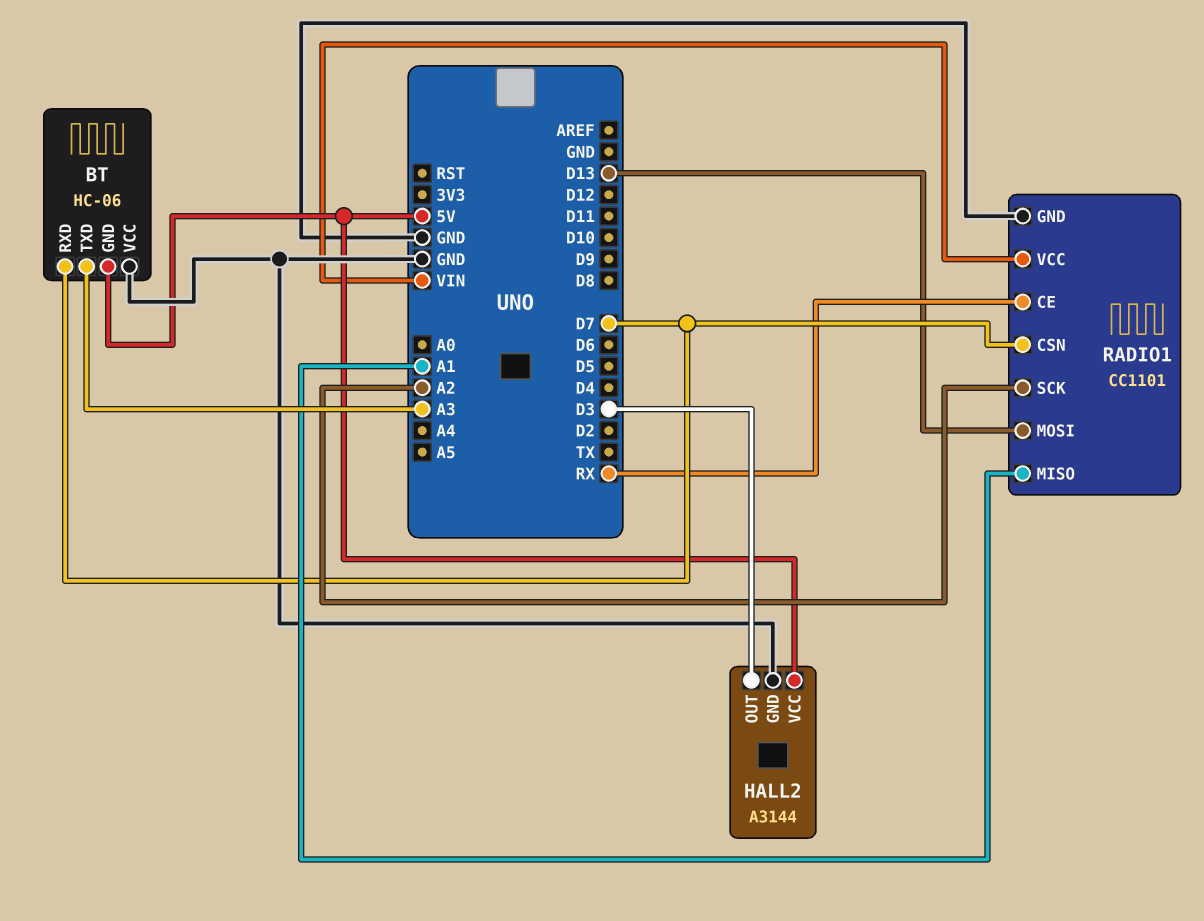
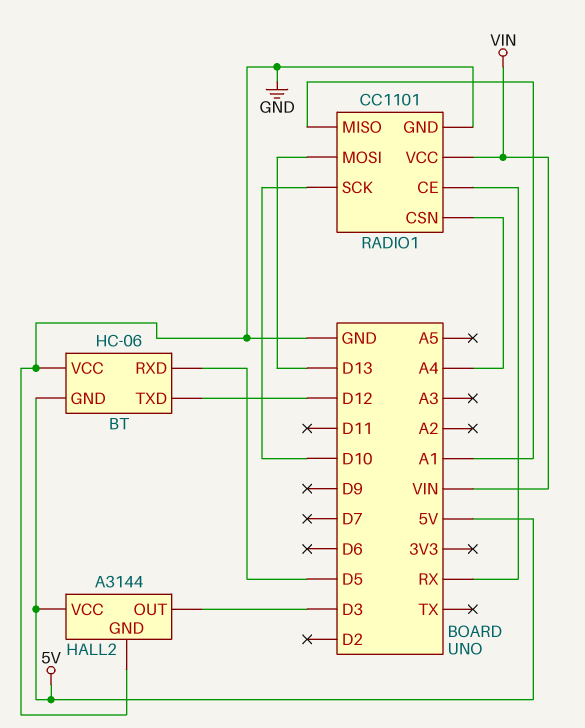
BT pin RXD: D7 -> D5
BT pin TXD: A3 -> D12
RADIO1 pin CSN: D7 -> A4
RADIO1 pin SCK: A2 -> D10

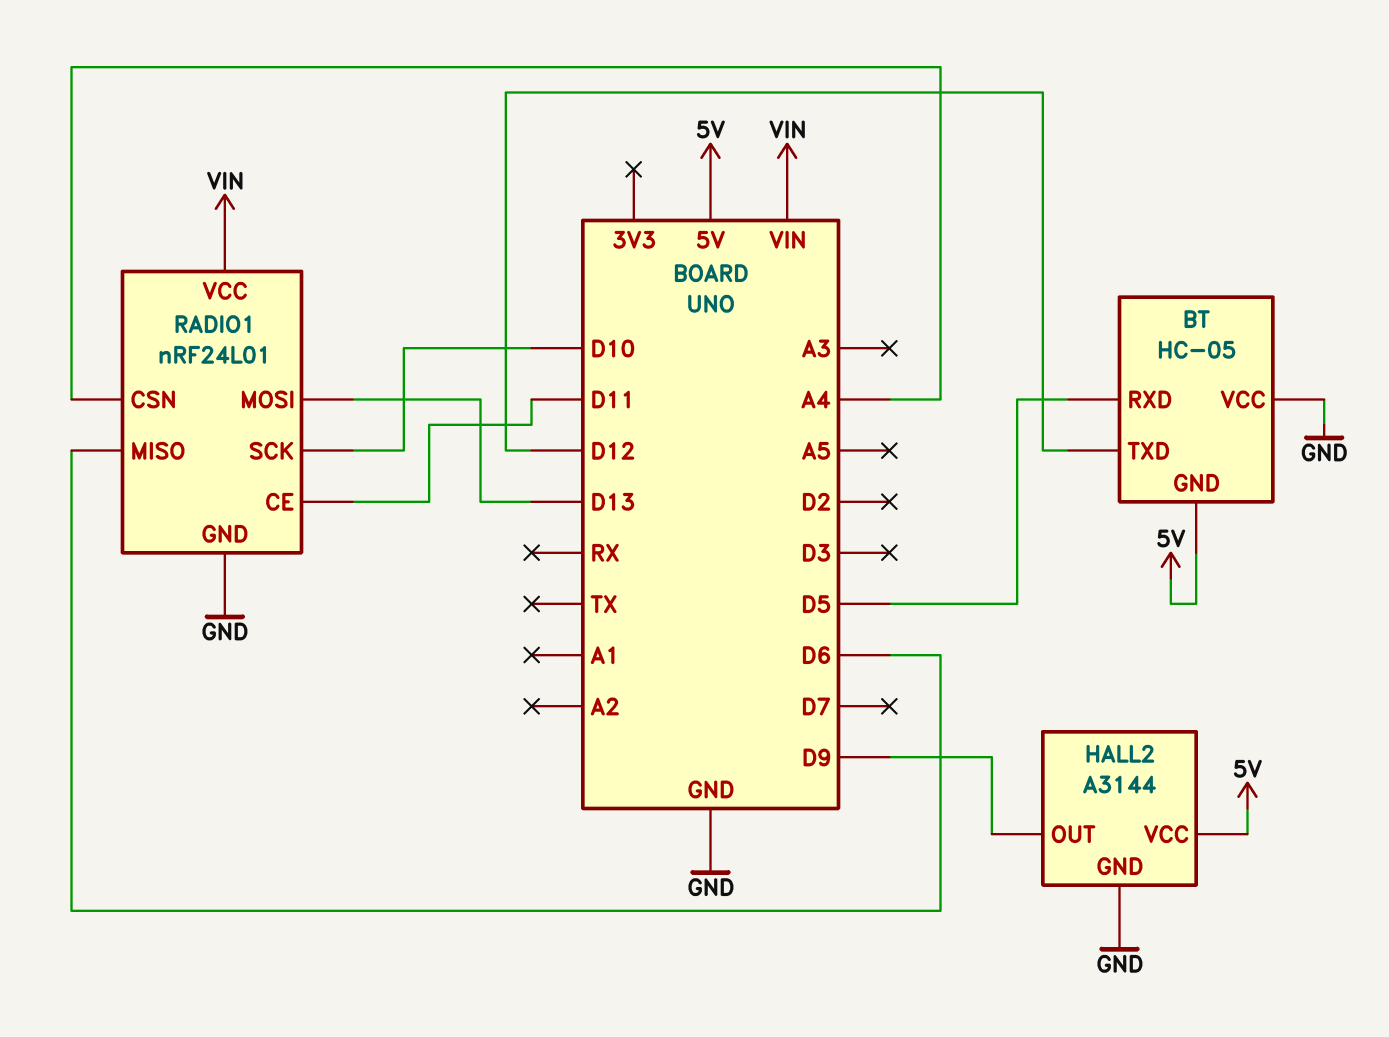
BT: HC-06 -> HC-05
HALL2 pin OUT: D3 -> D9
RADIO1: CC1101 -> nRF24L01
RADIO1 pin CE: RX -> D11
RADIO1 pin MISO: A1 -> D6

